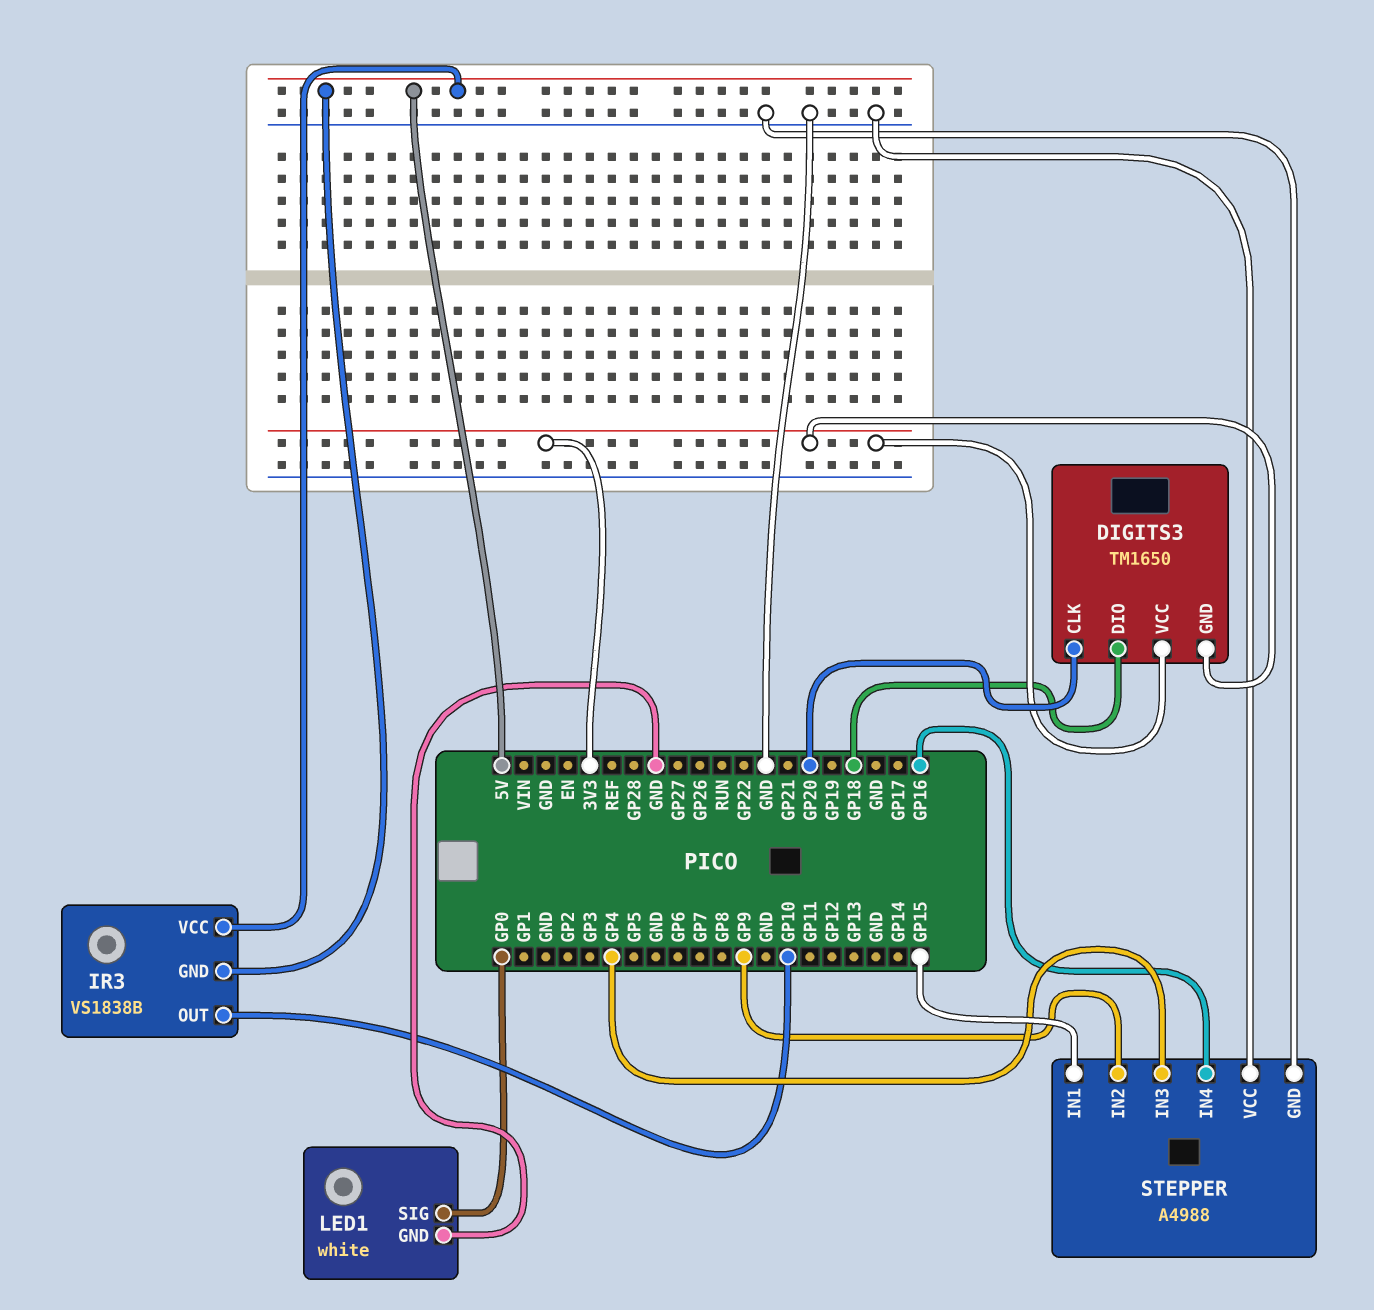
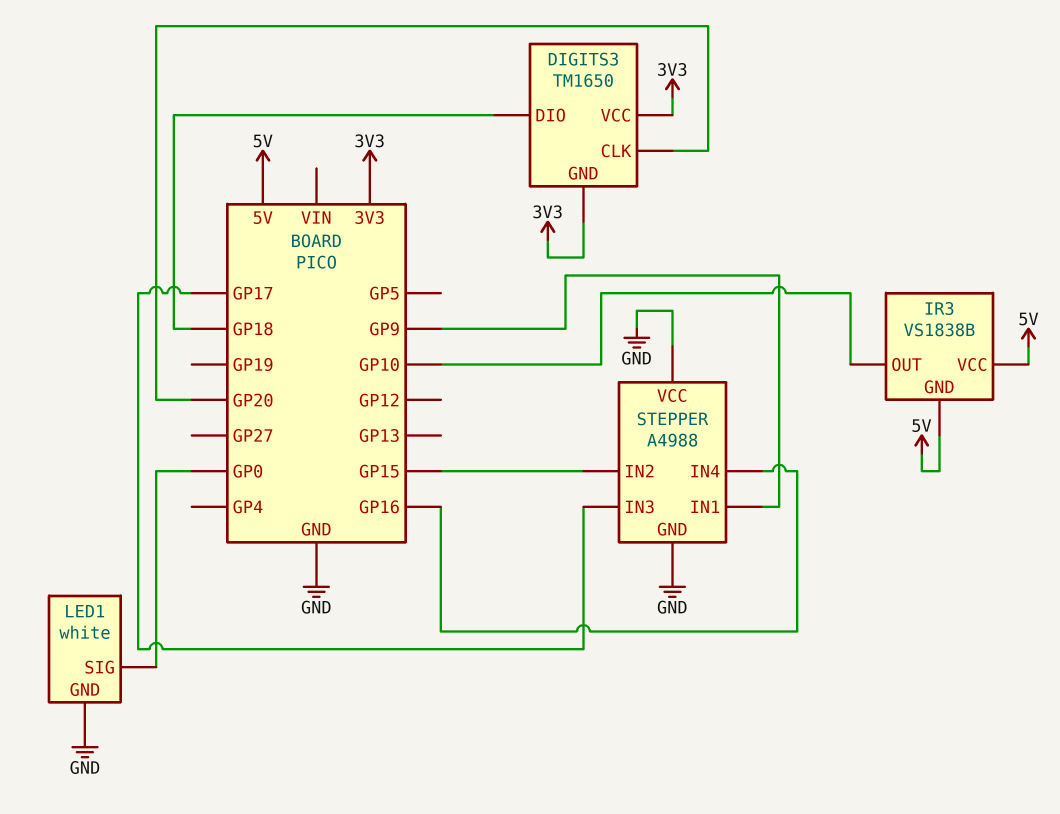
STEPPER pin IN1: GP15 -> GP9
STEPPER pin IN2: GP9 -> GP15
STEPPER pin IN3: GP4 -> GP17

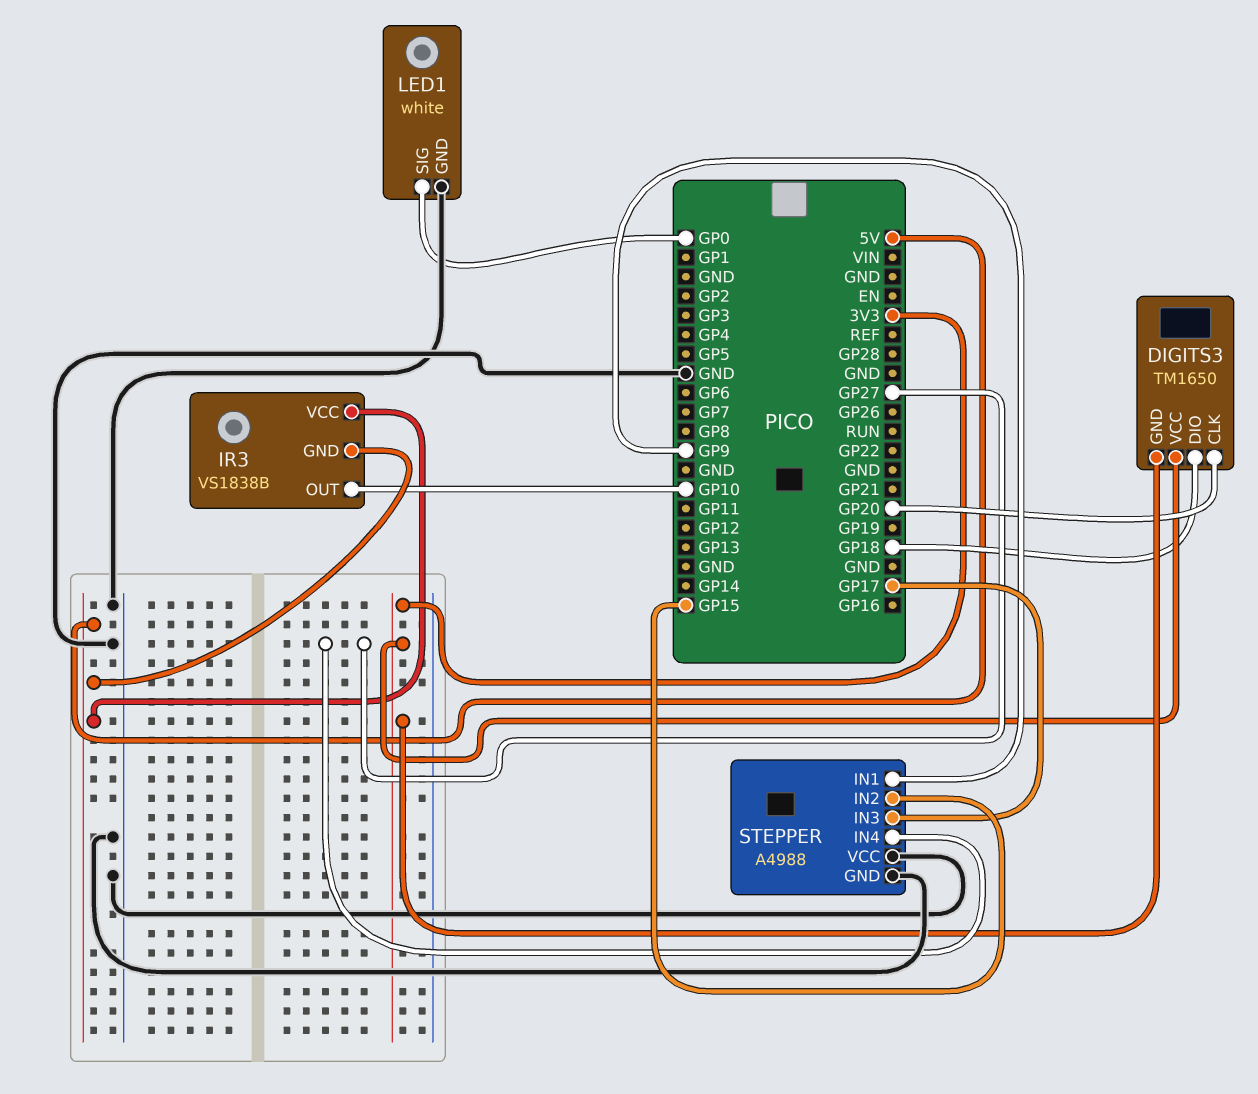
STEPPER pin IN4: GP16 -> GP27

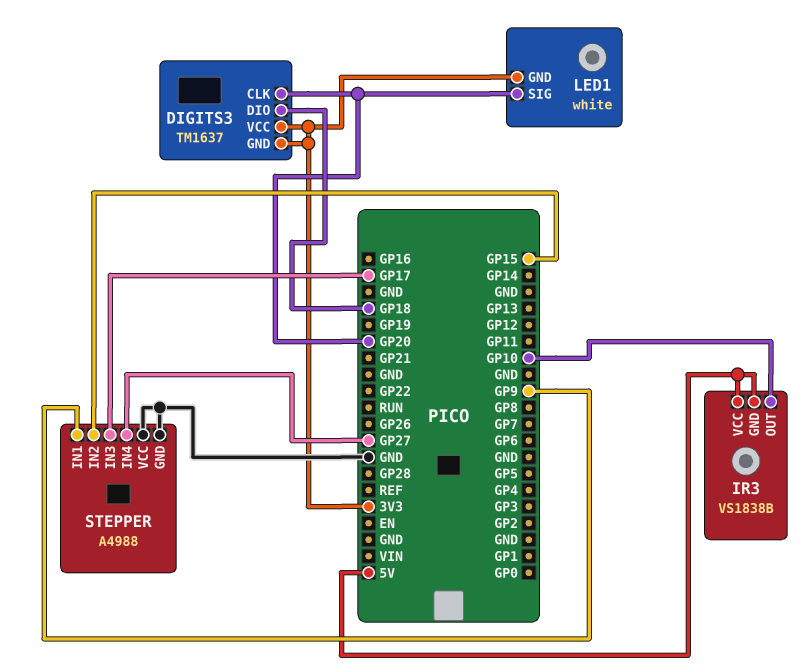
DIGITS3: TM1650 -> TM1637
LED1 pin GND: GND -> 3V3
LED1 pin SIG: GP0 -> GP20

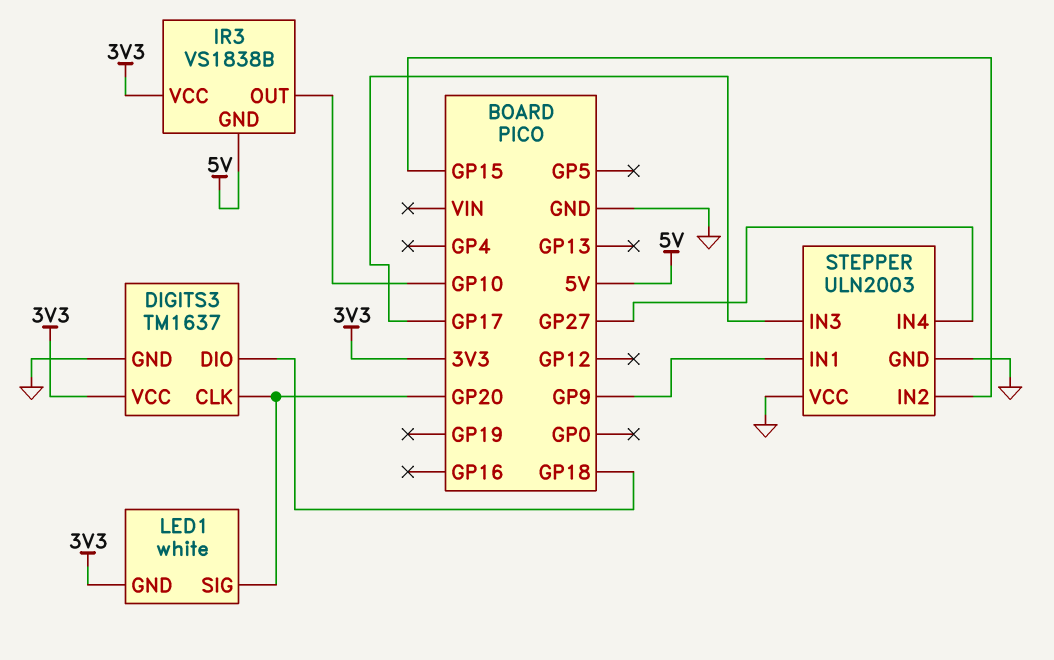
DIGITS3 pin GND: 3V3 -> GND
IR3 pin VCC: 5V -> 3V3
STEPPER: A4988 -> ULN2003

